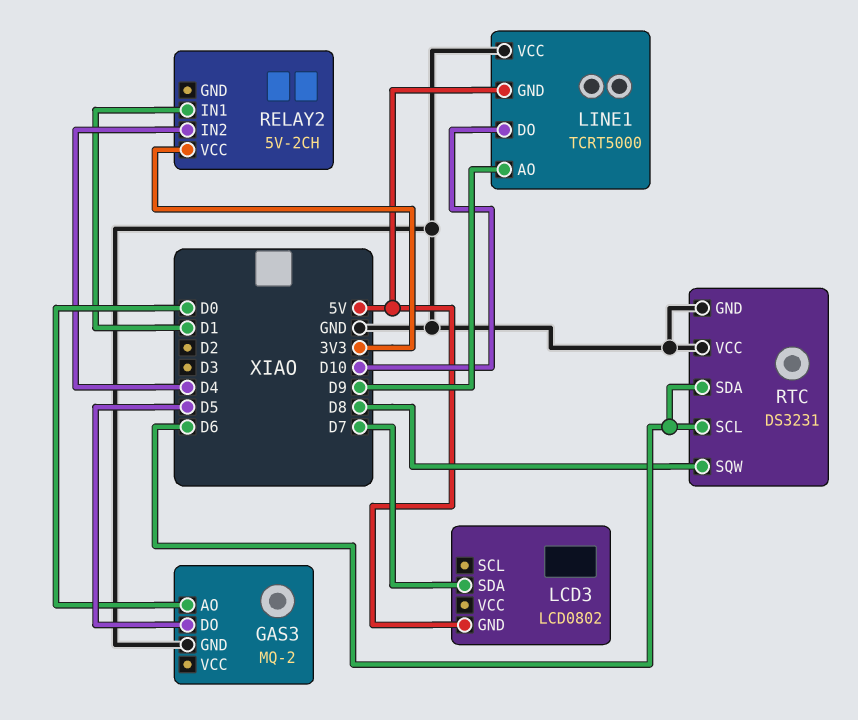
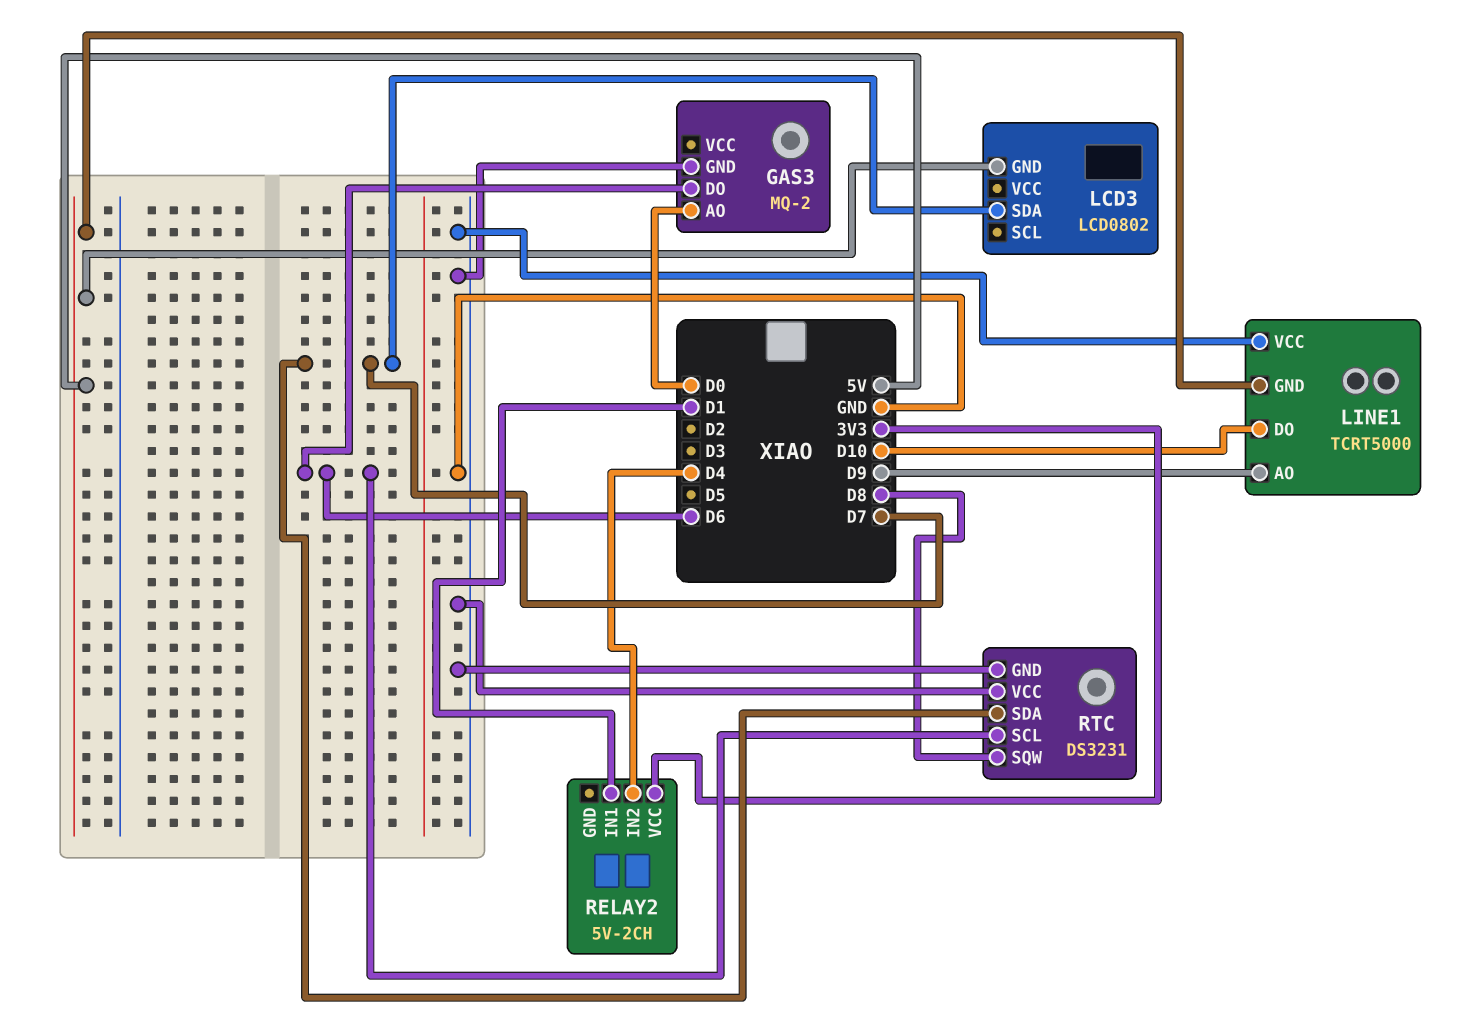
GAS3 pin DO: D5 -> D6
RTC pin SDA: D6 -> D7

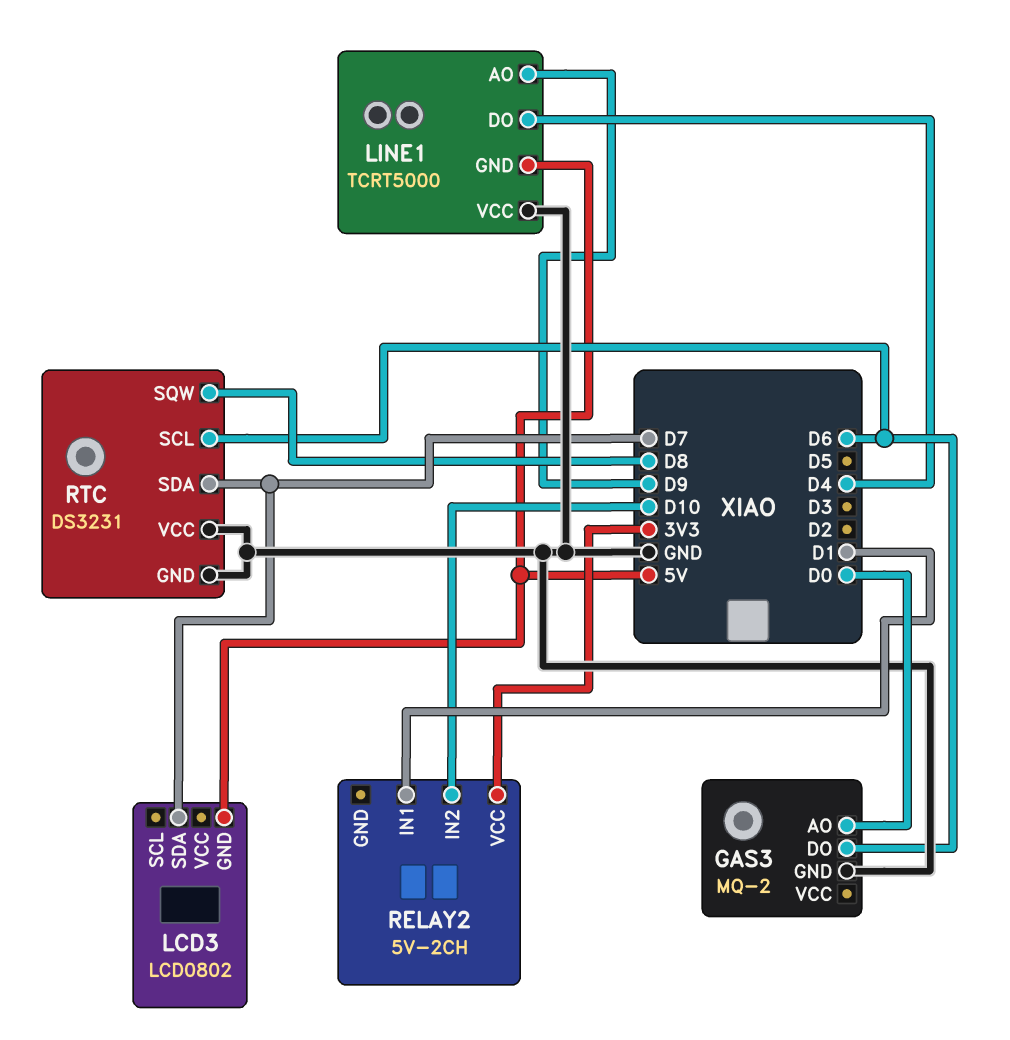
LINE1 pin DO: D10 -> D4
RELAY2 pin IN2: D4 -> D10

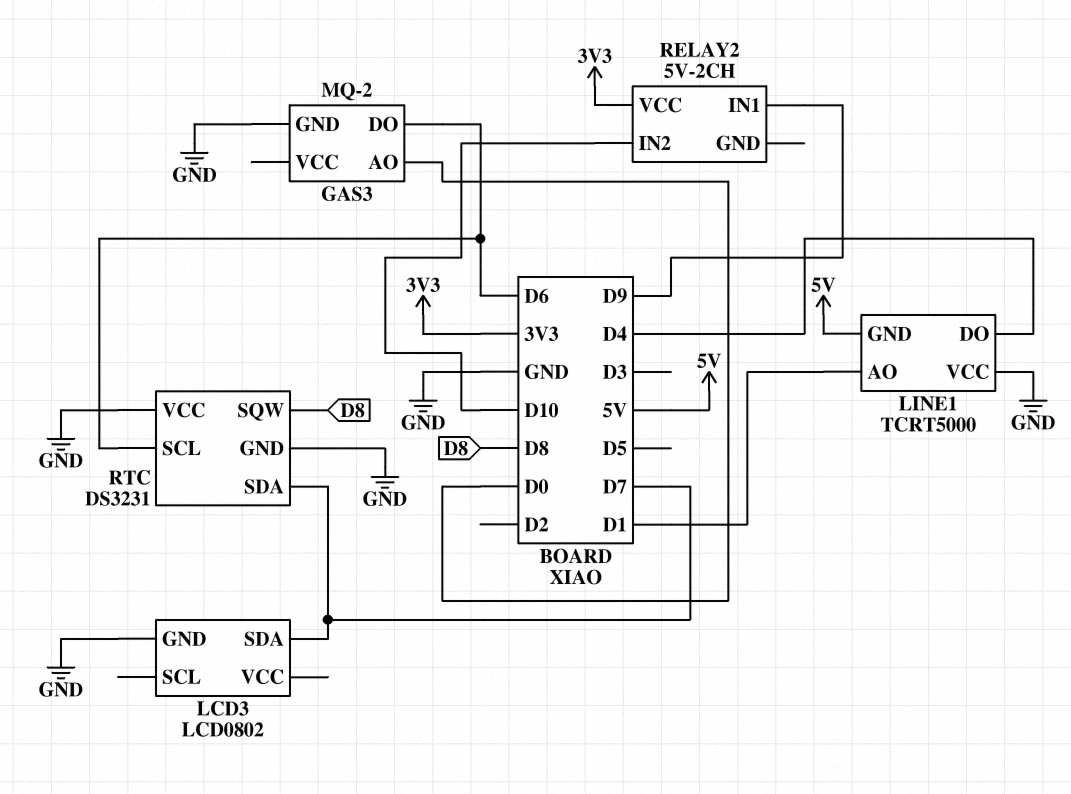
LCD3 pin GND: 5V -> GND
LINE1 pin AO: D9 -> D1
RELAY2 pin IN1: D1 -> D9

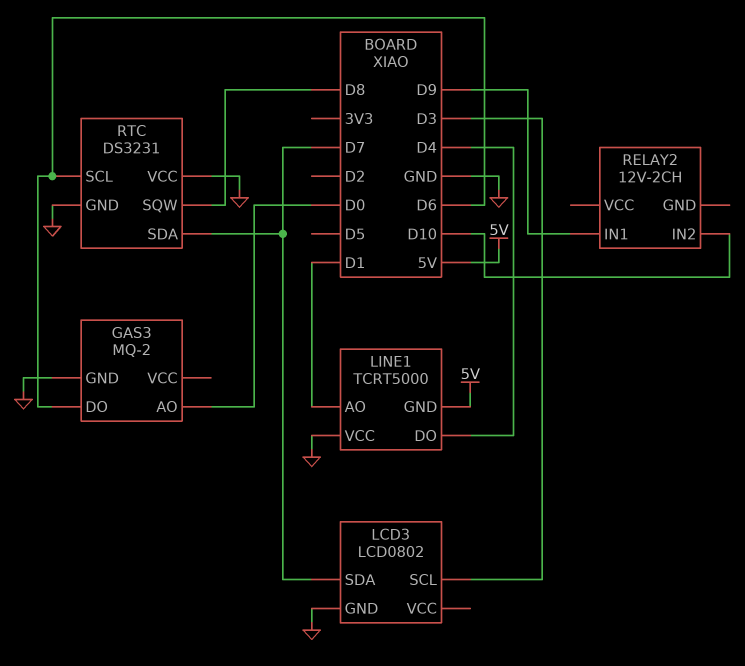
LCD3 pin SCL: none -> D3
RELAY2: 5V-2CH -> 12V-2CH
RELAY2 pin VCC: 3V3 -> none

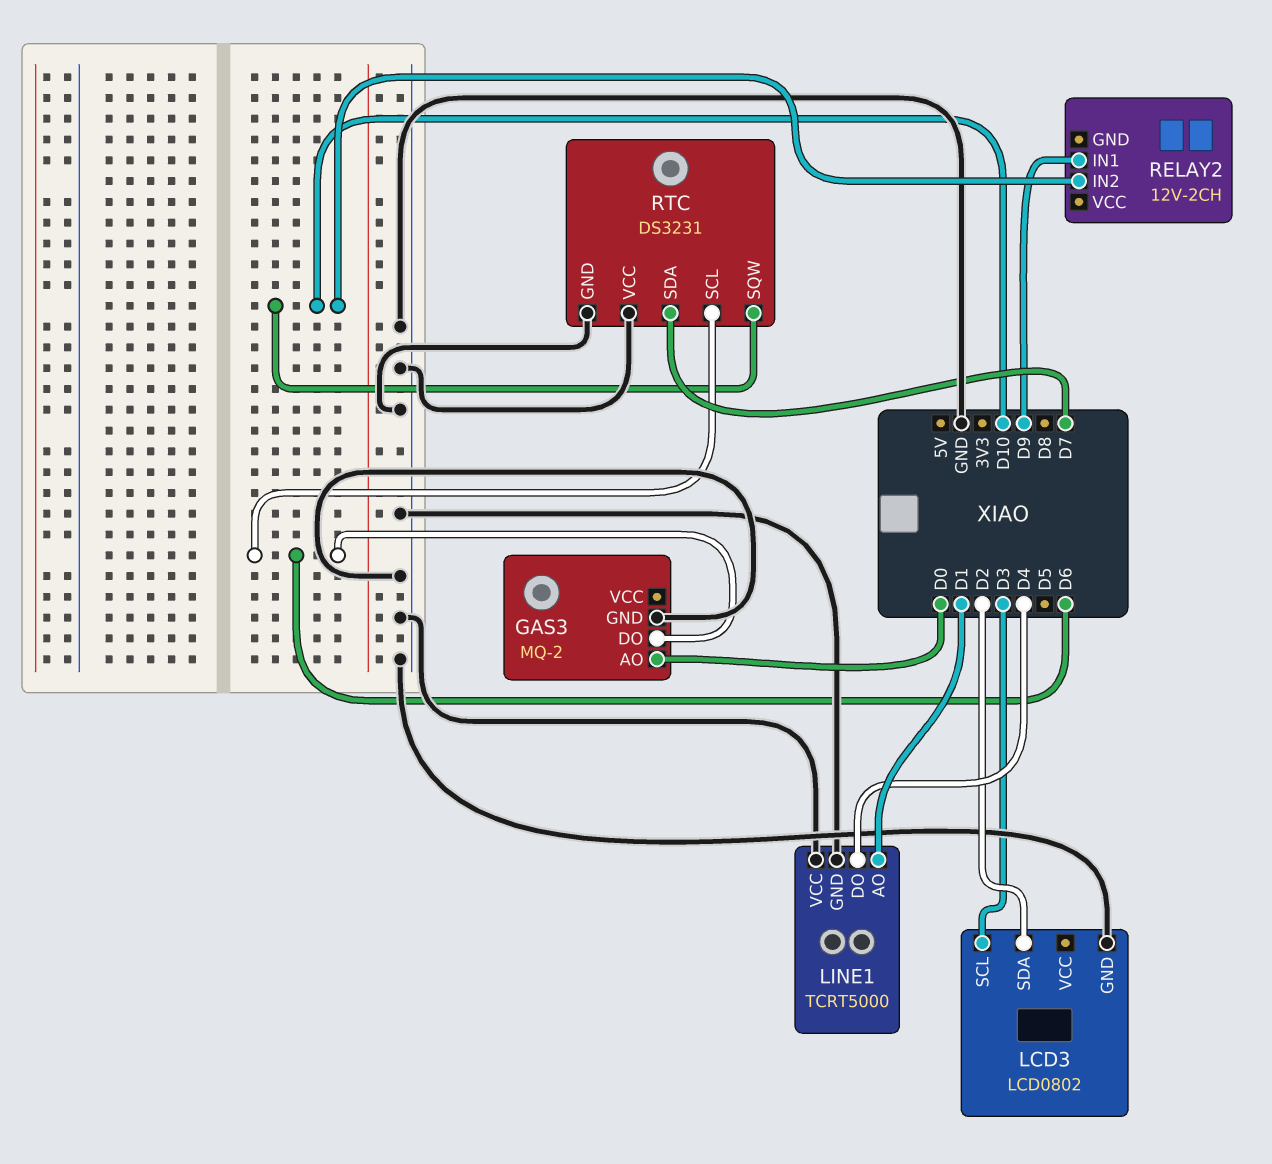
LCD3 pin SDA: D7 -> D2
LINE1 pin GND: 5V -> GND
RTC pin SQW: D8 -> D10

